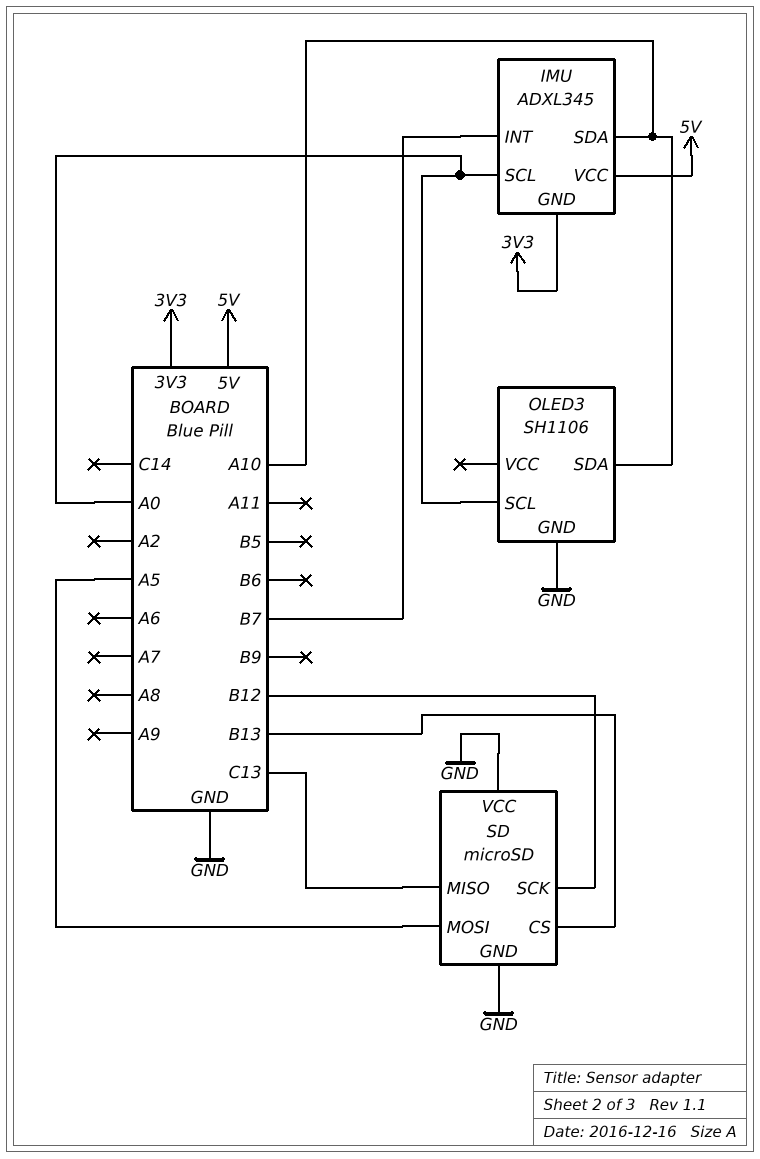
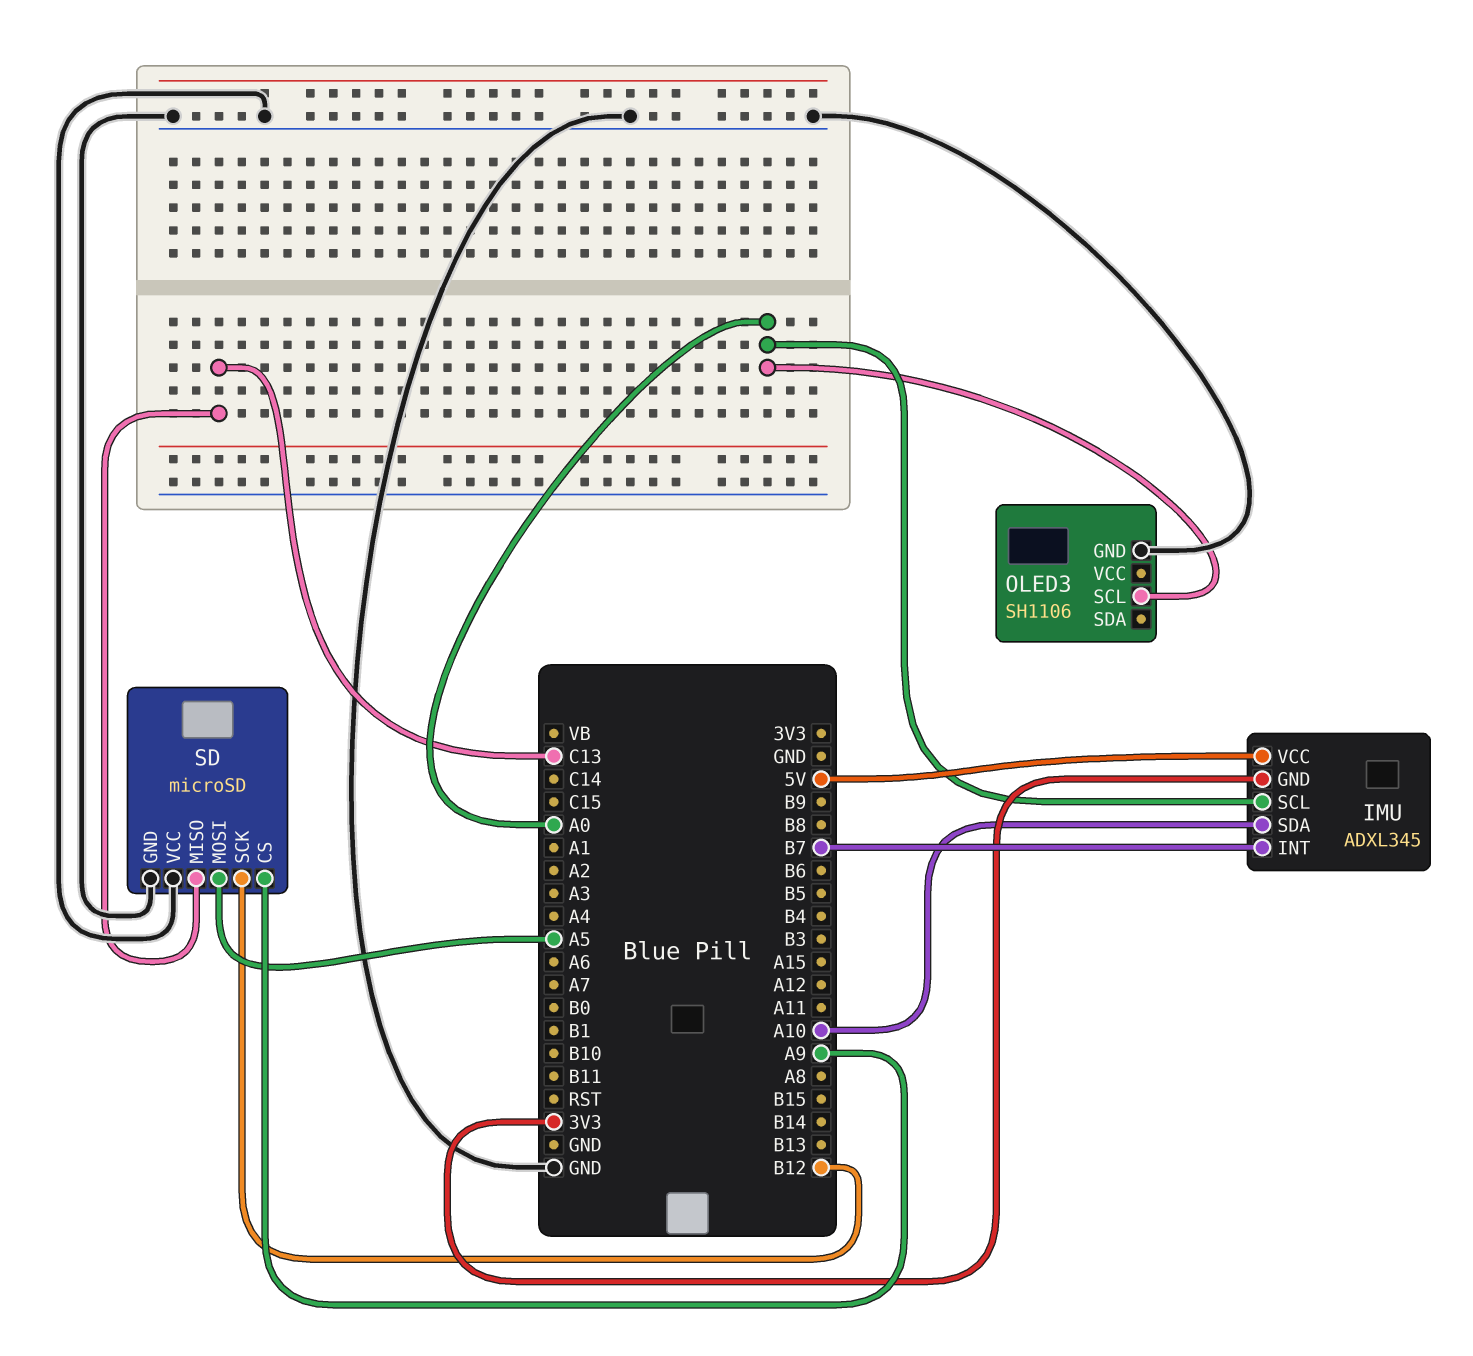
OLED3 pin SDA: A10 -> none
SD pin CS: B13 -> A9

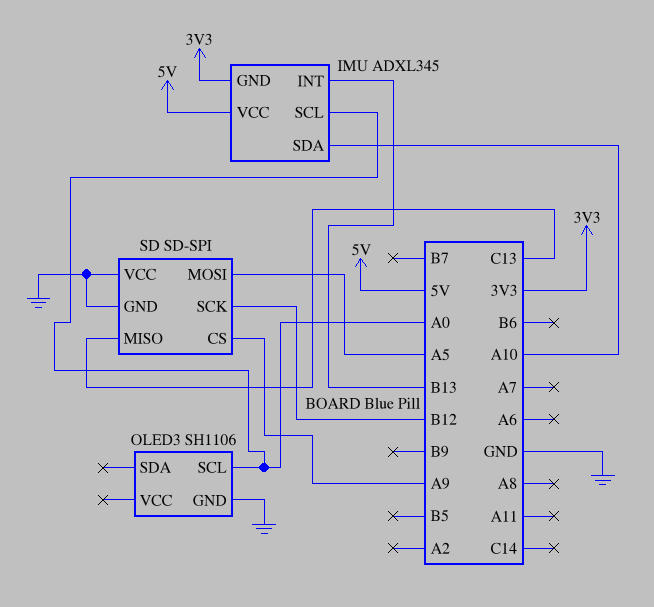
IMU pin INT: B7 -> B13
SD: microSD -> SD-SPI

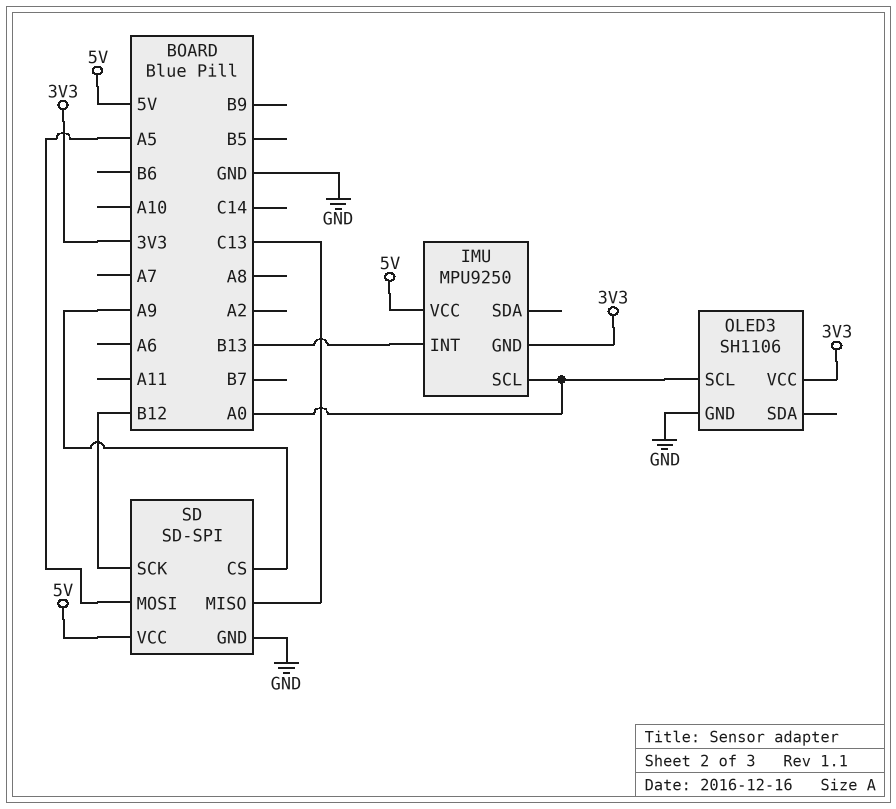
IMU: ADXL345 -> MPU9250
IMU pin SDA: A10 -> none
OLED3 pin VCC: none -> 3V3
SD pin VCC: GND -> 5V

